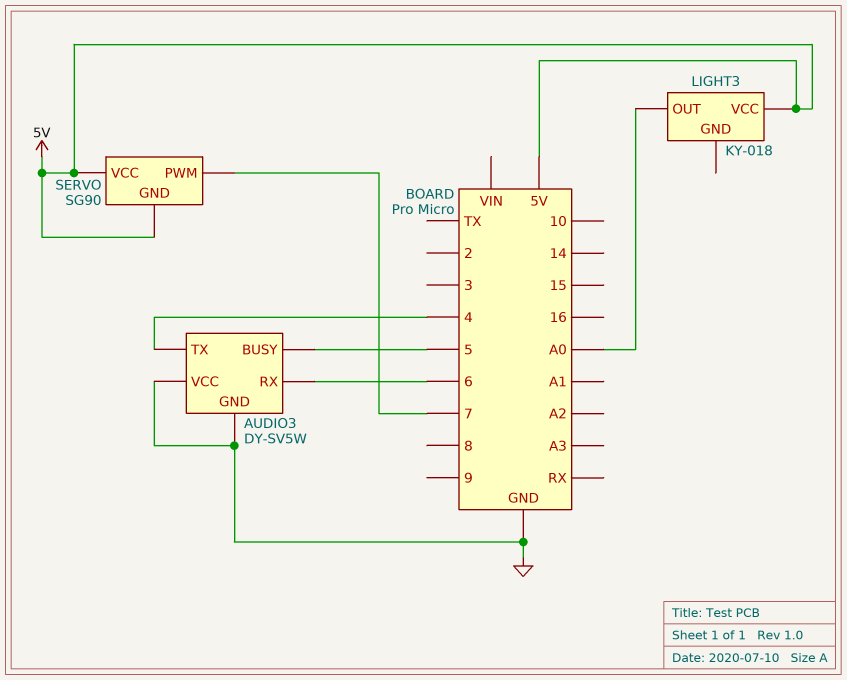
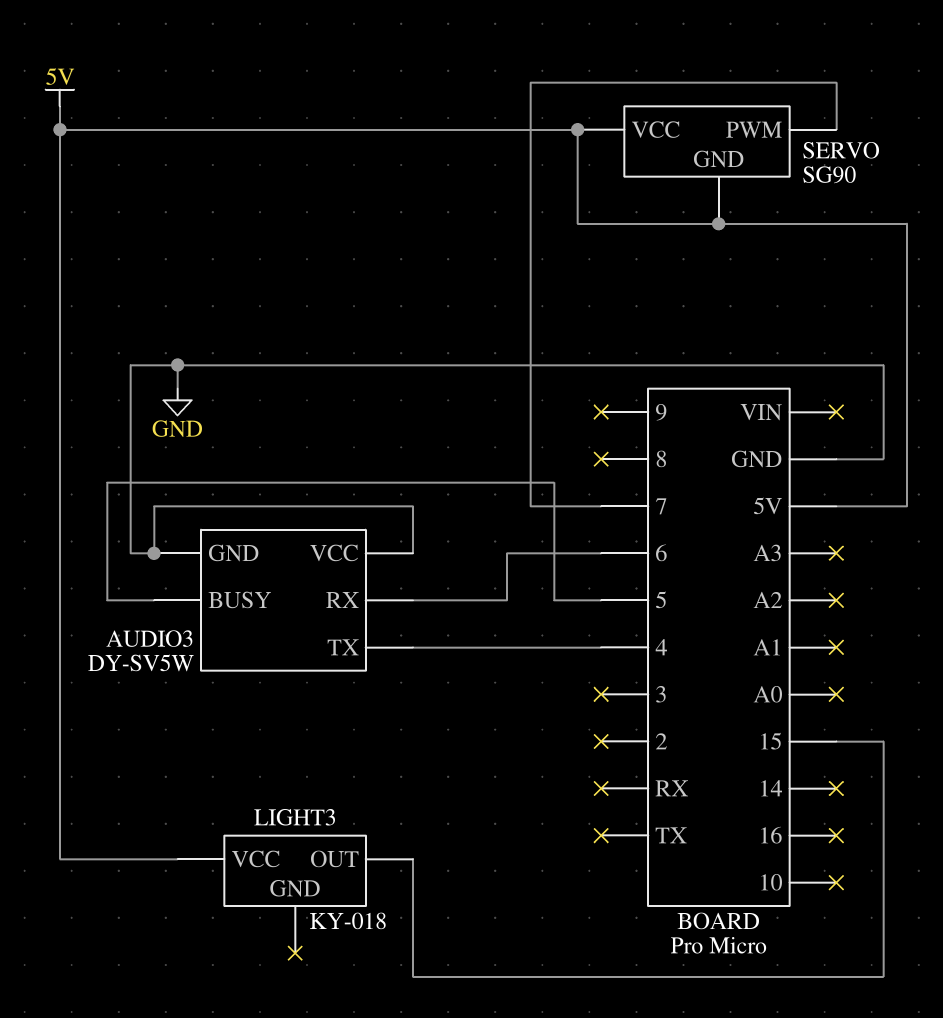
LIGHT3 pin OUT: A0 -> 15

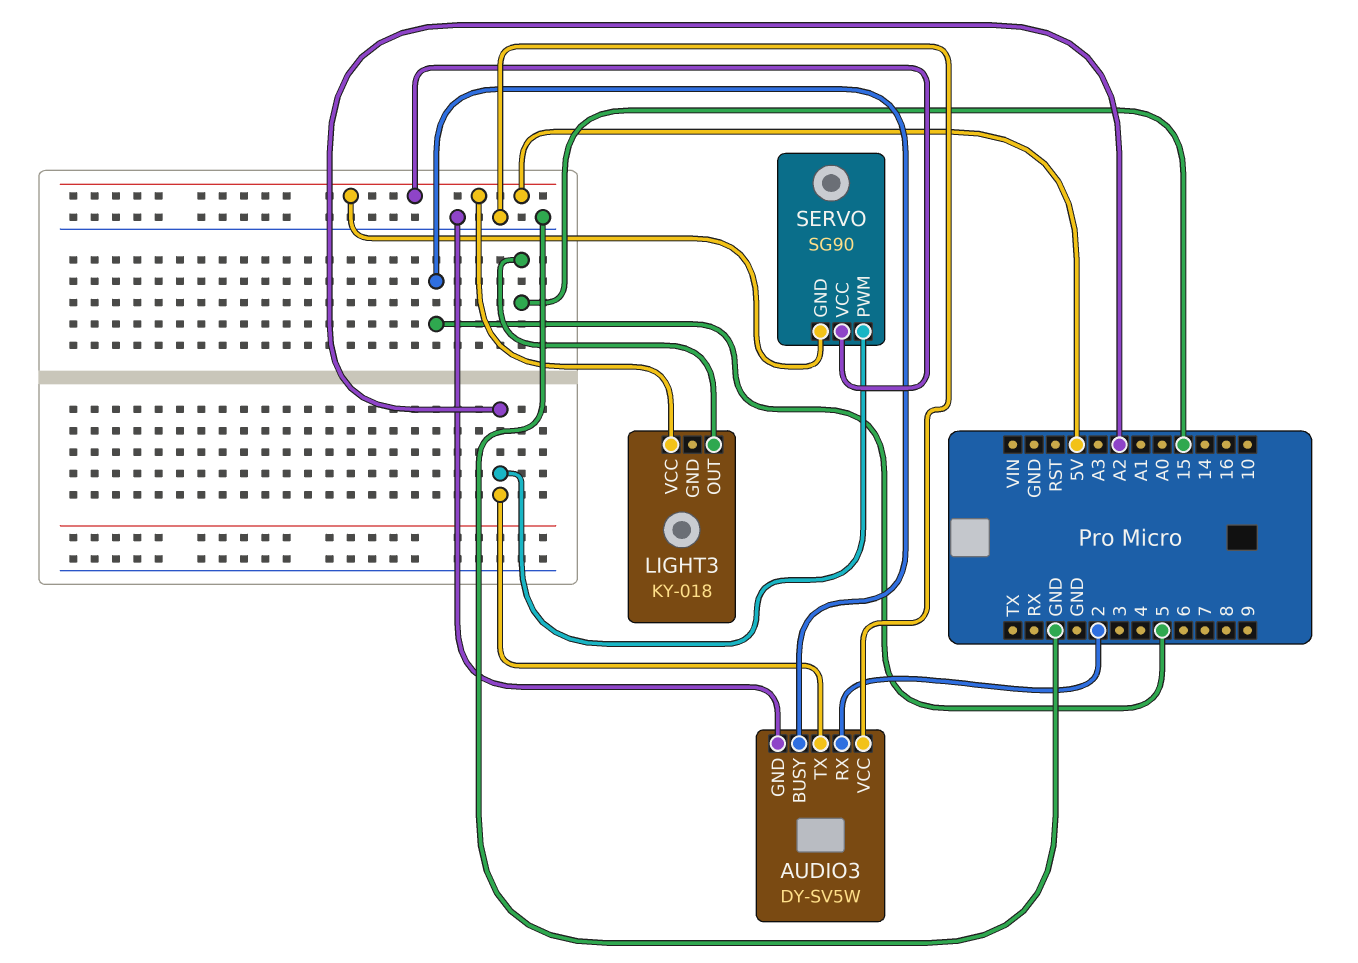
AUDIO3 pin RX: 6 -> 2
AUDIO3 pin TX: 4 -> A2
SERVO pin PWM: 7 -> A2

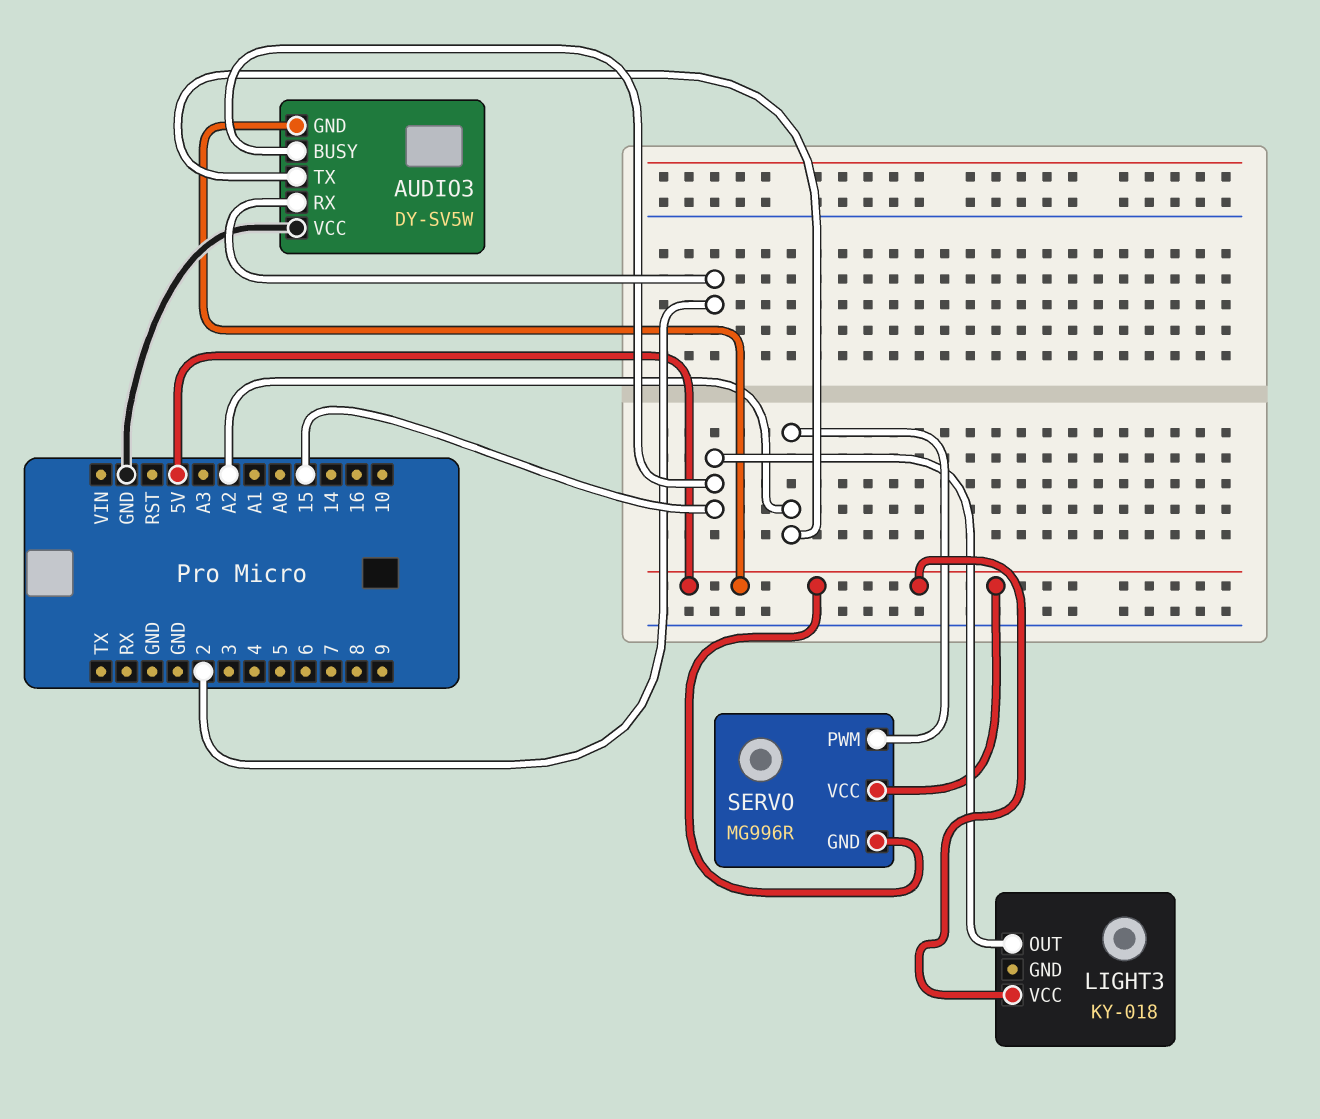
AUDIO3 pin BUSY: 5 -> 15
AUDIO3 pin GND: GND -> 5V
SERVO: SG90 -> MG996R

